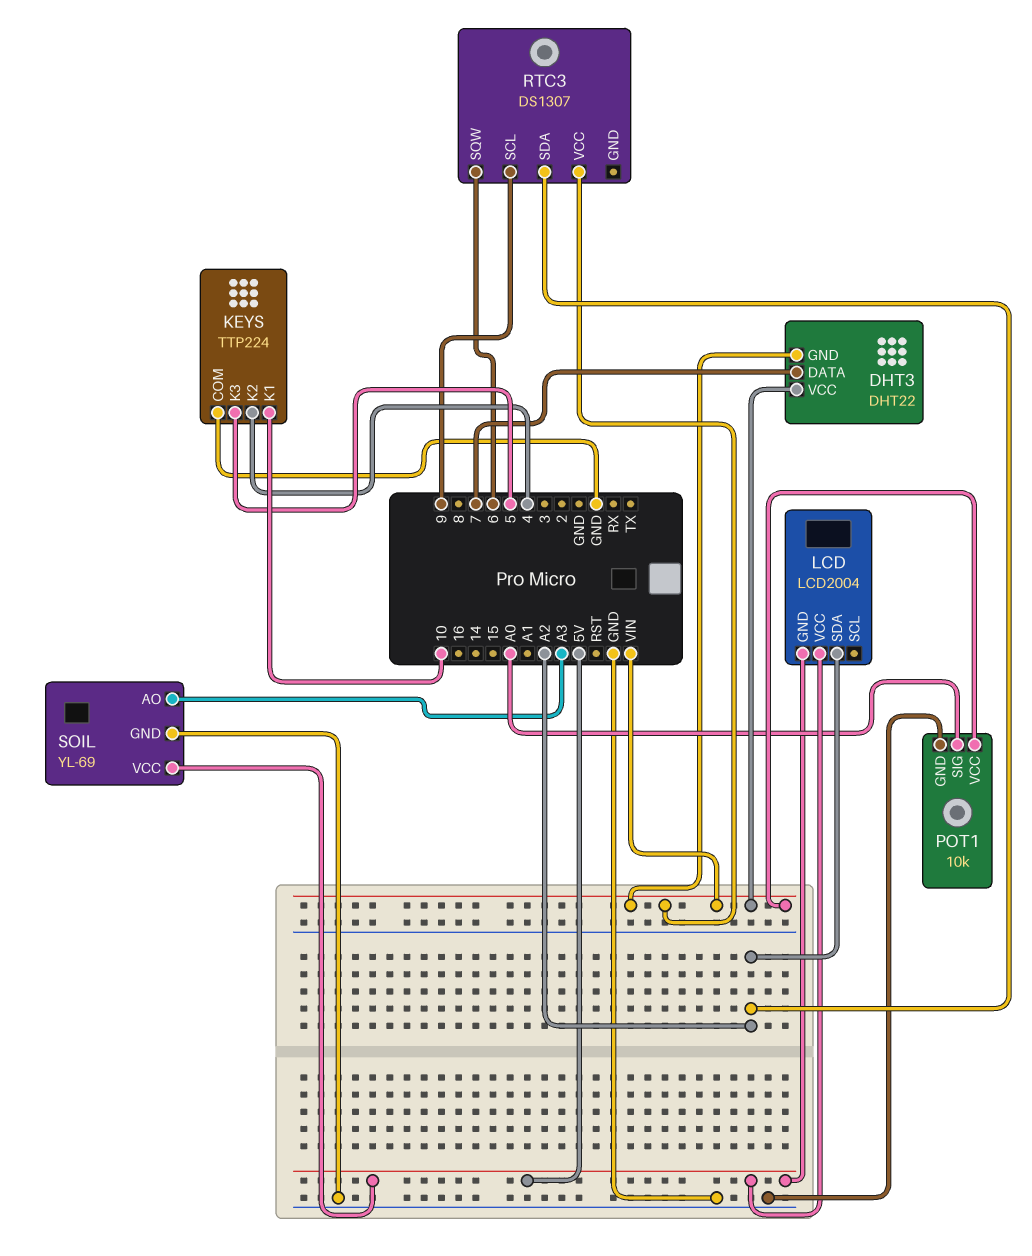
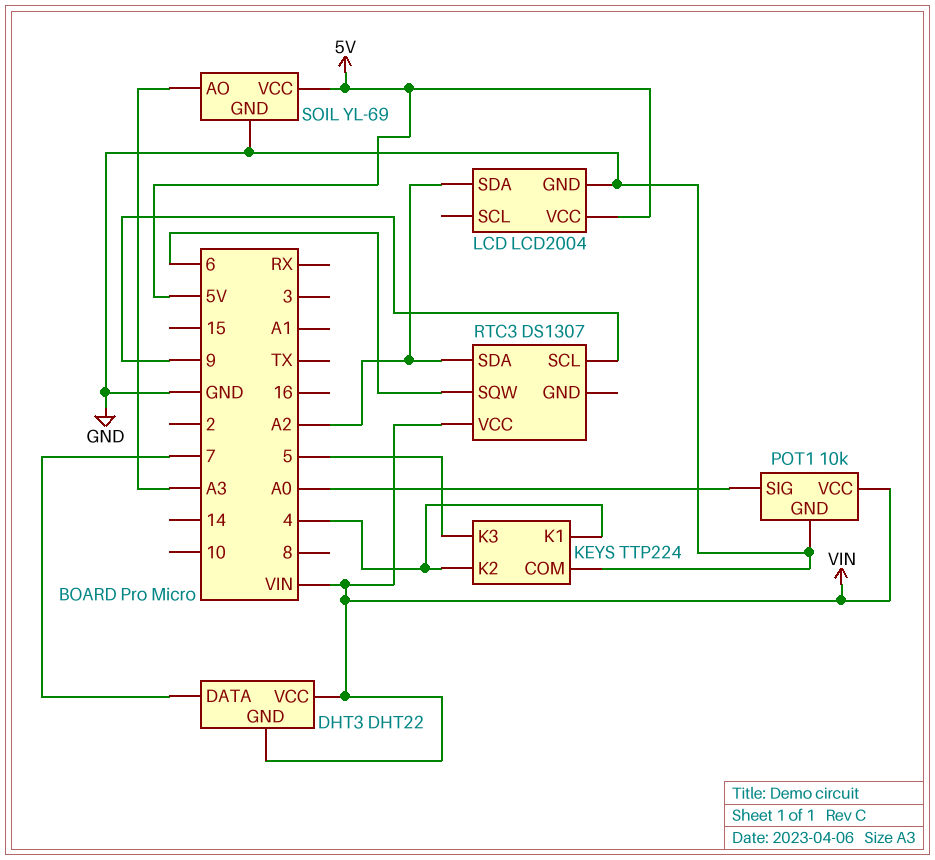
KEYS pin K1: 10 -> 4
LCD pin GND: 5V -> GND

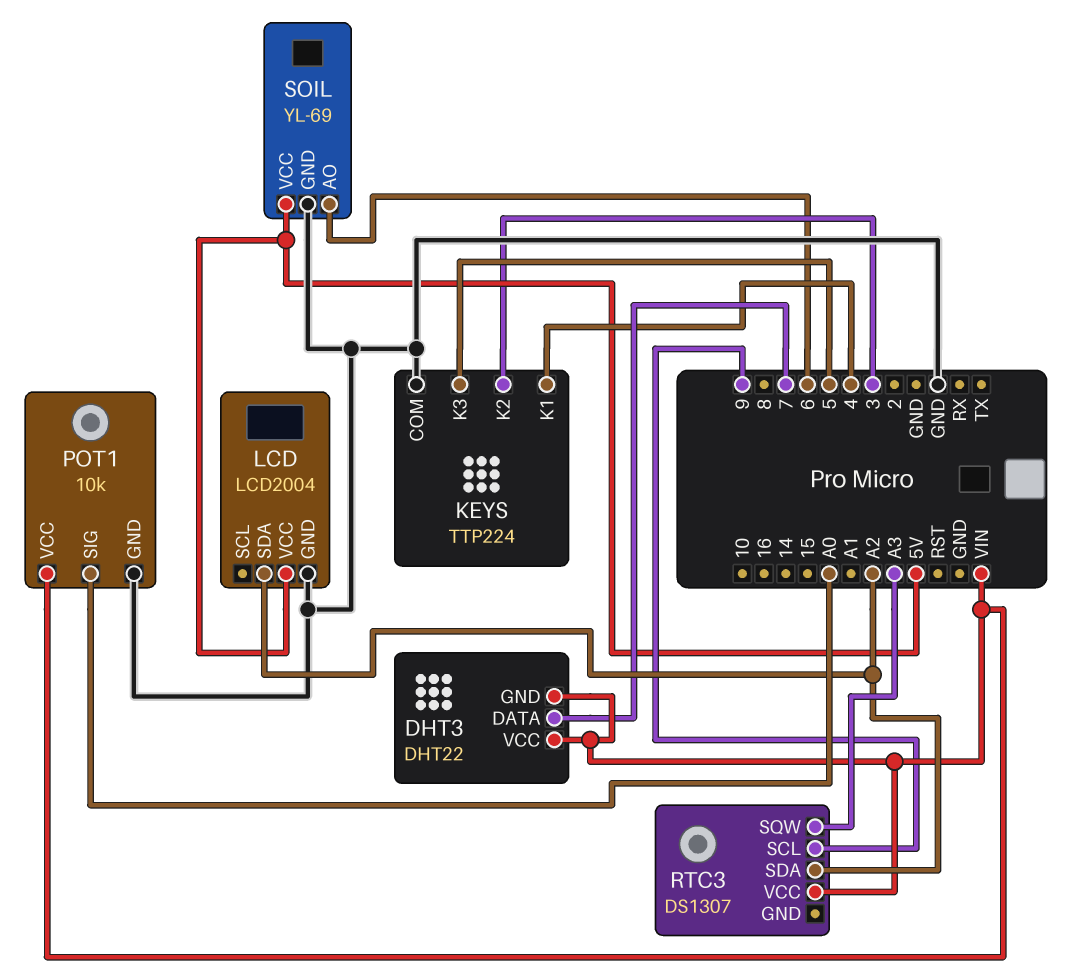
KEYS pin K2: 4 -> 3
RTC3 pin SQW: 6 -> A3
SOIL pin AO: A3 -> 6

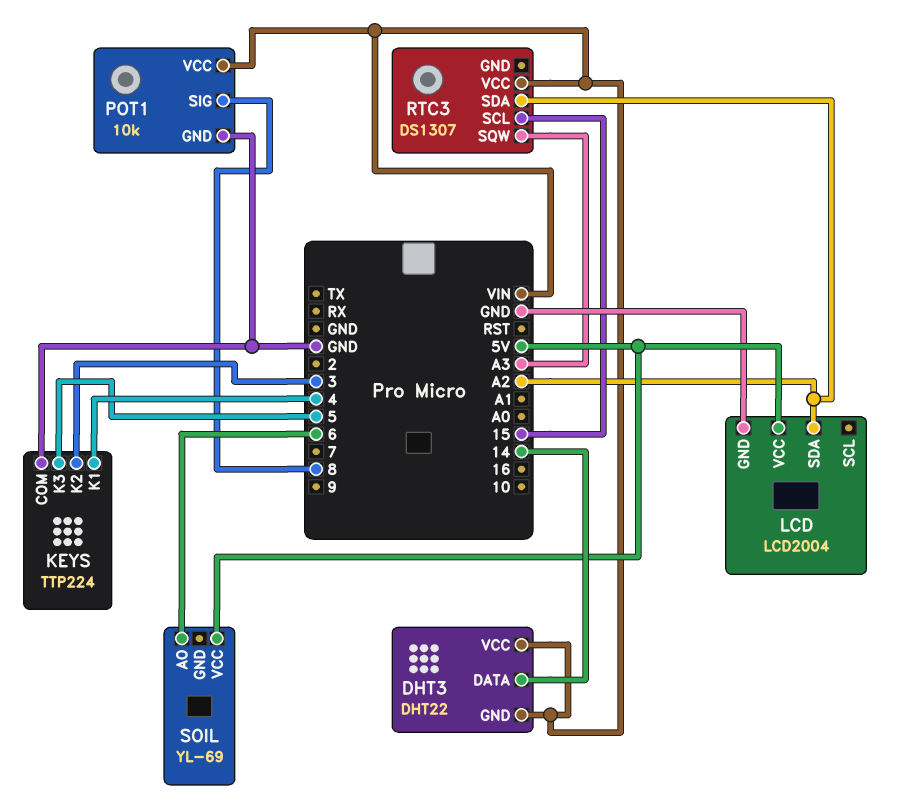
DHT3 pin DATA: 7 -> 14
POT1 pin SIG: A0 -> 8
RTC3 pin SCL: 9 -> 15
SOIL pin GND: GND -> none

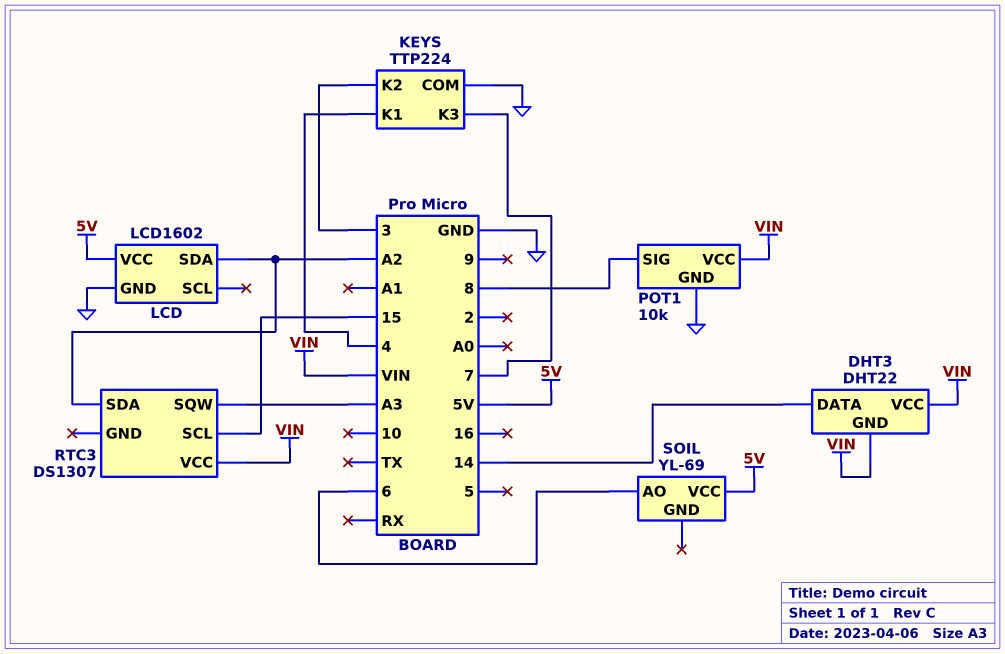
KEYS pin K3: 5 -> 7
LCD: LCD2004 -> LCD1602

